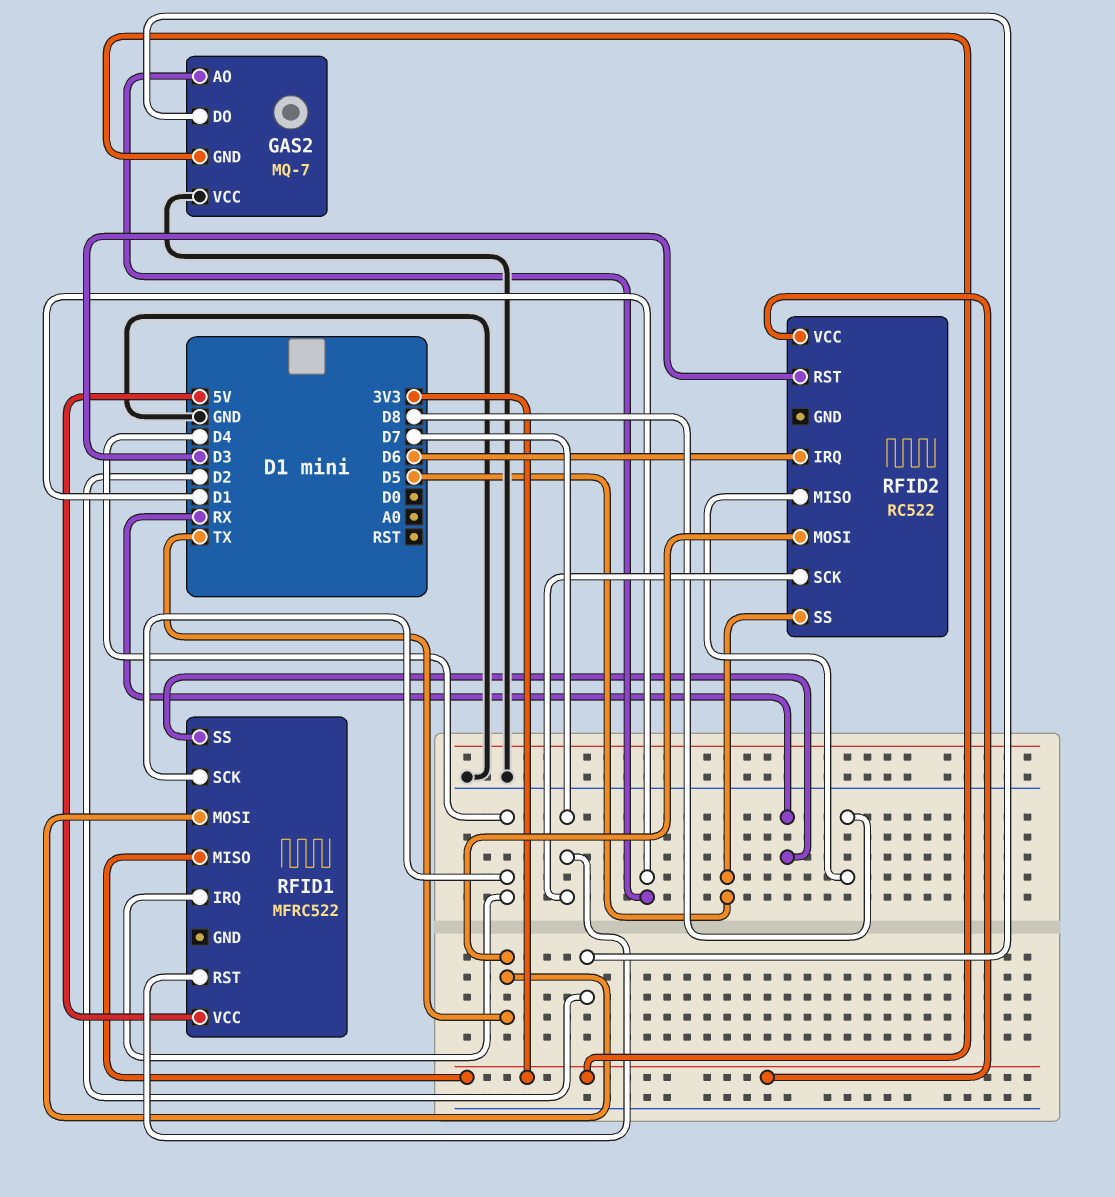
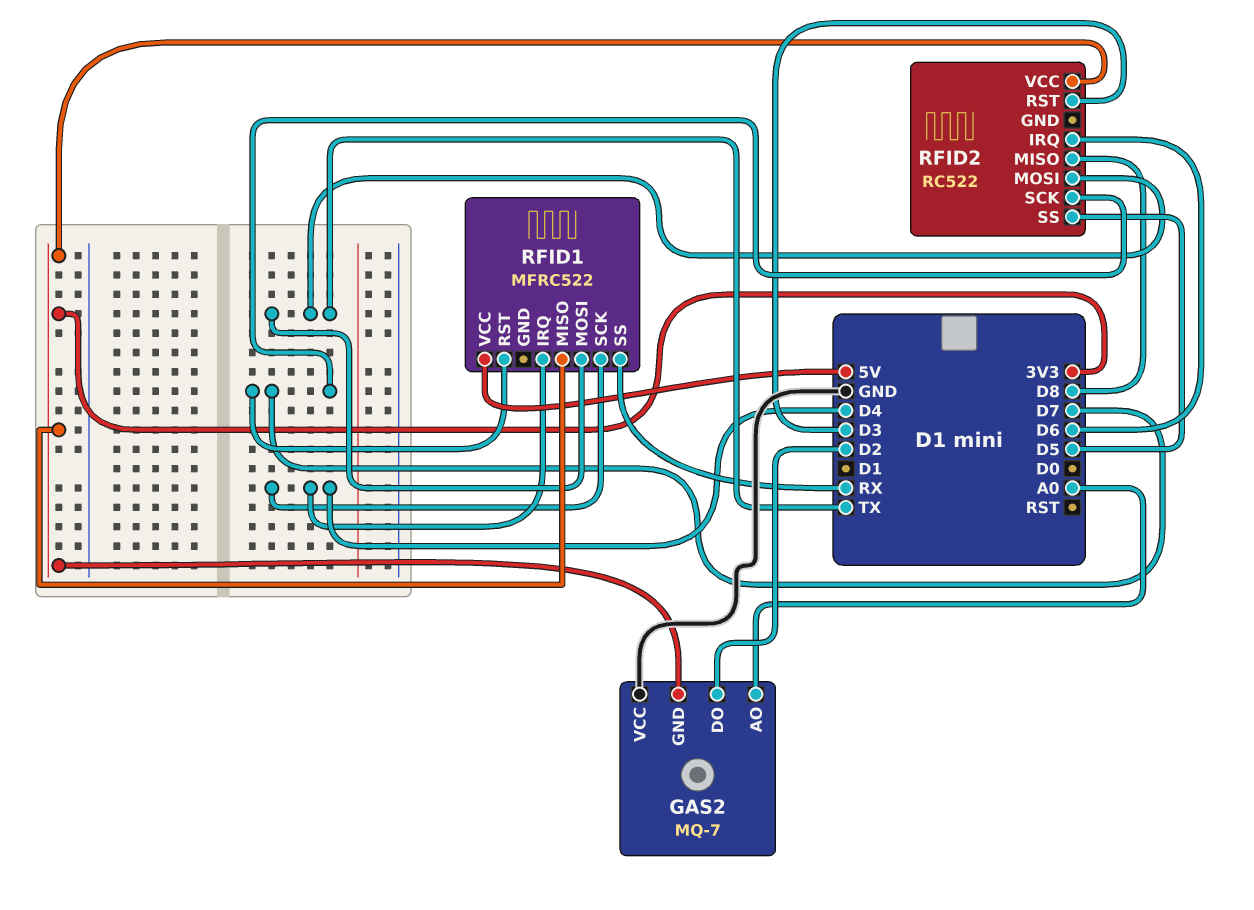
GAS2 pin AO: D1 -> A0

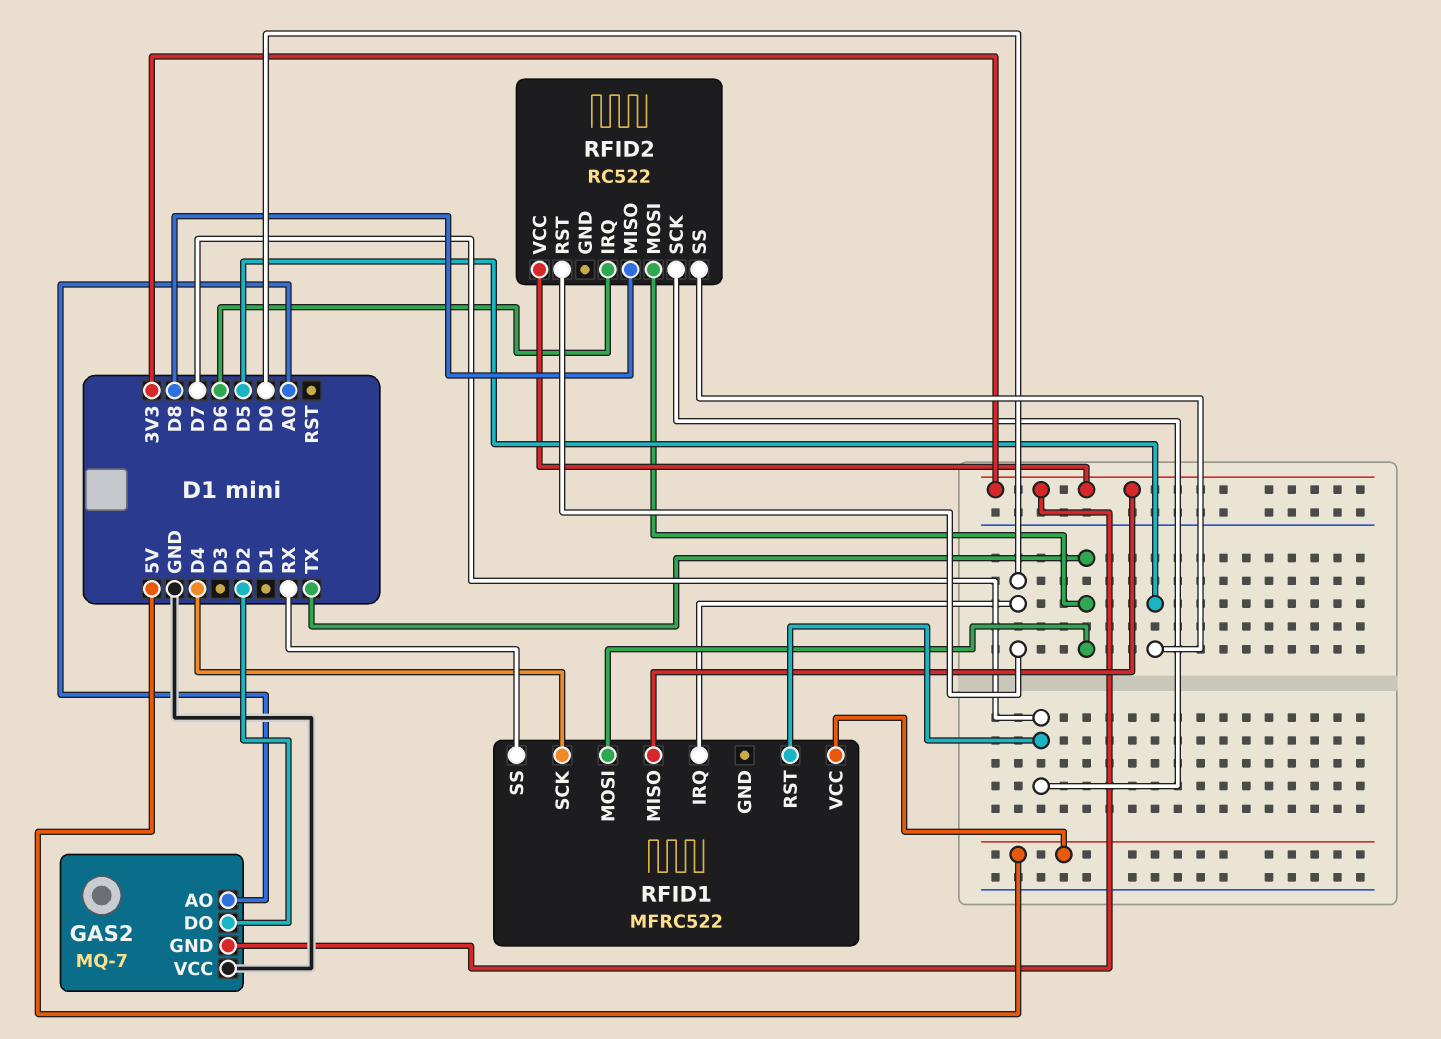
RFID1 pin IRQ: D4 -> D0
RFID2 pin RST: D3 -> D0

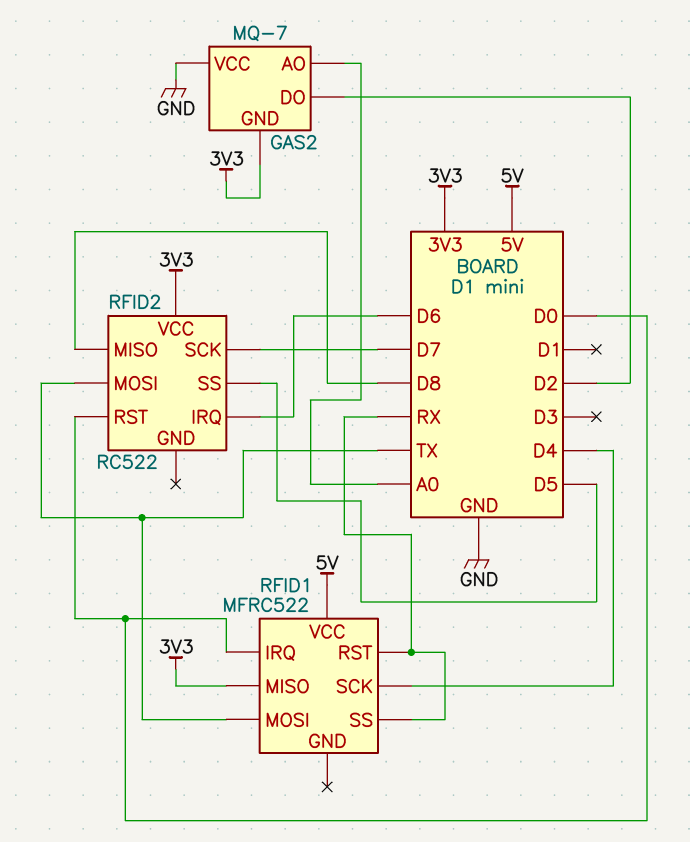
RFID1 pin RST: D7 -> RX

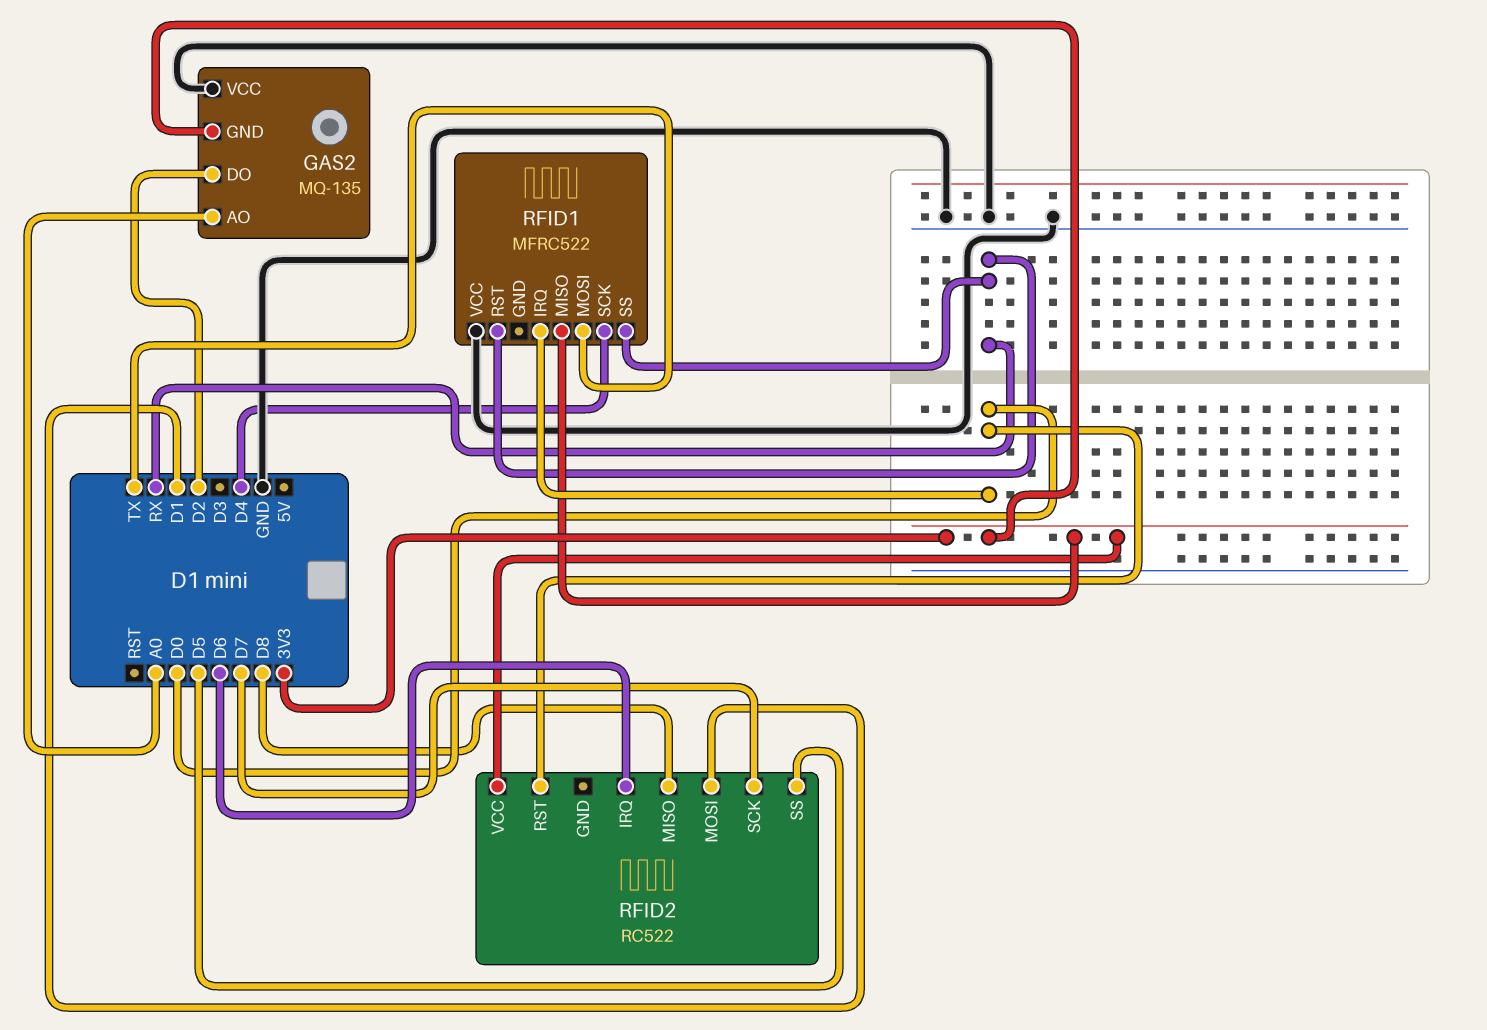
GAS2: MQ-7 -> MQ-135
RFID1 pin VCC: 5V -> GND
RFID2 pin MOSI: TX -> D1

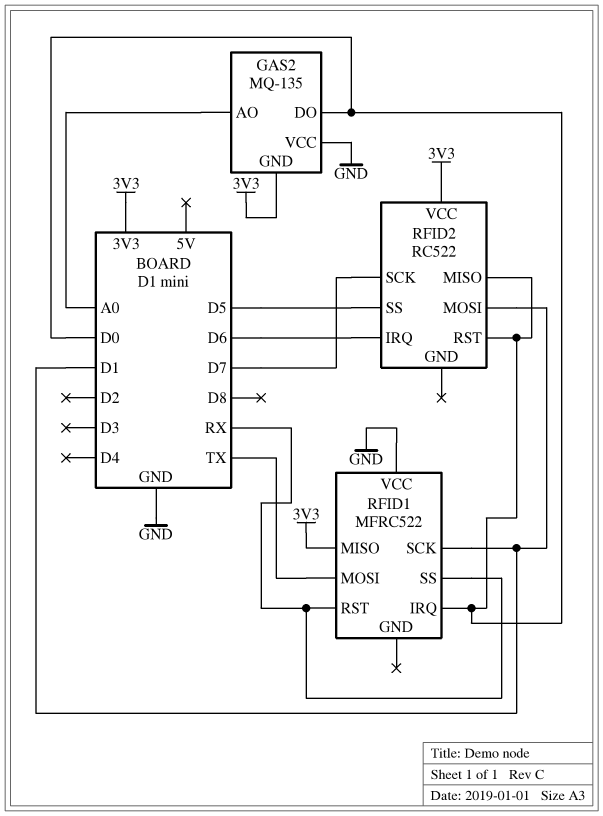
GAS2 pin DO: D2 -> D0
RFID1 pin SCK: D4 -> D1
RFID2 pin MISO: D8 -> D0

